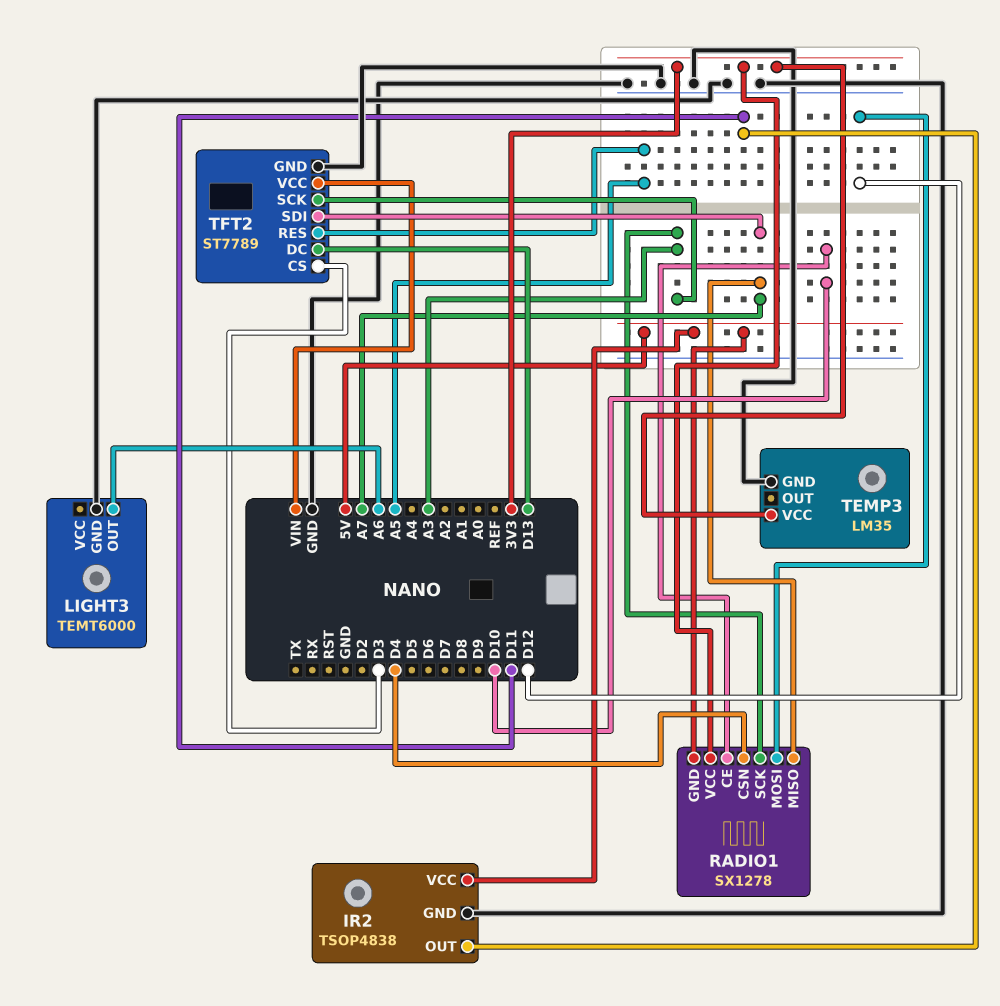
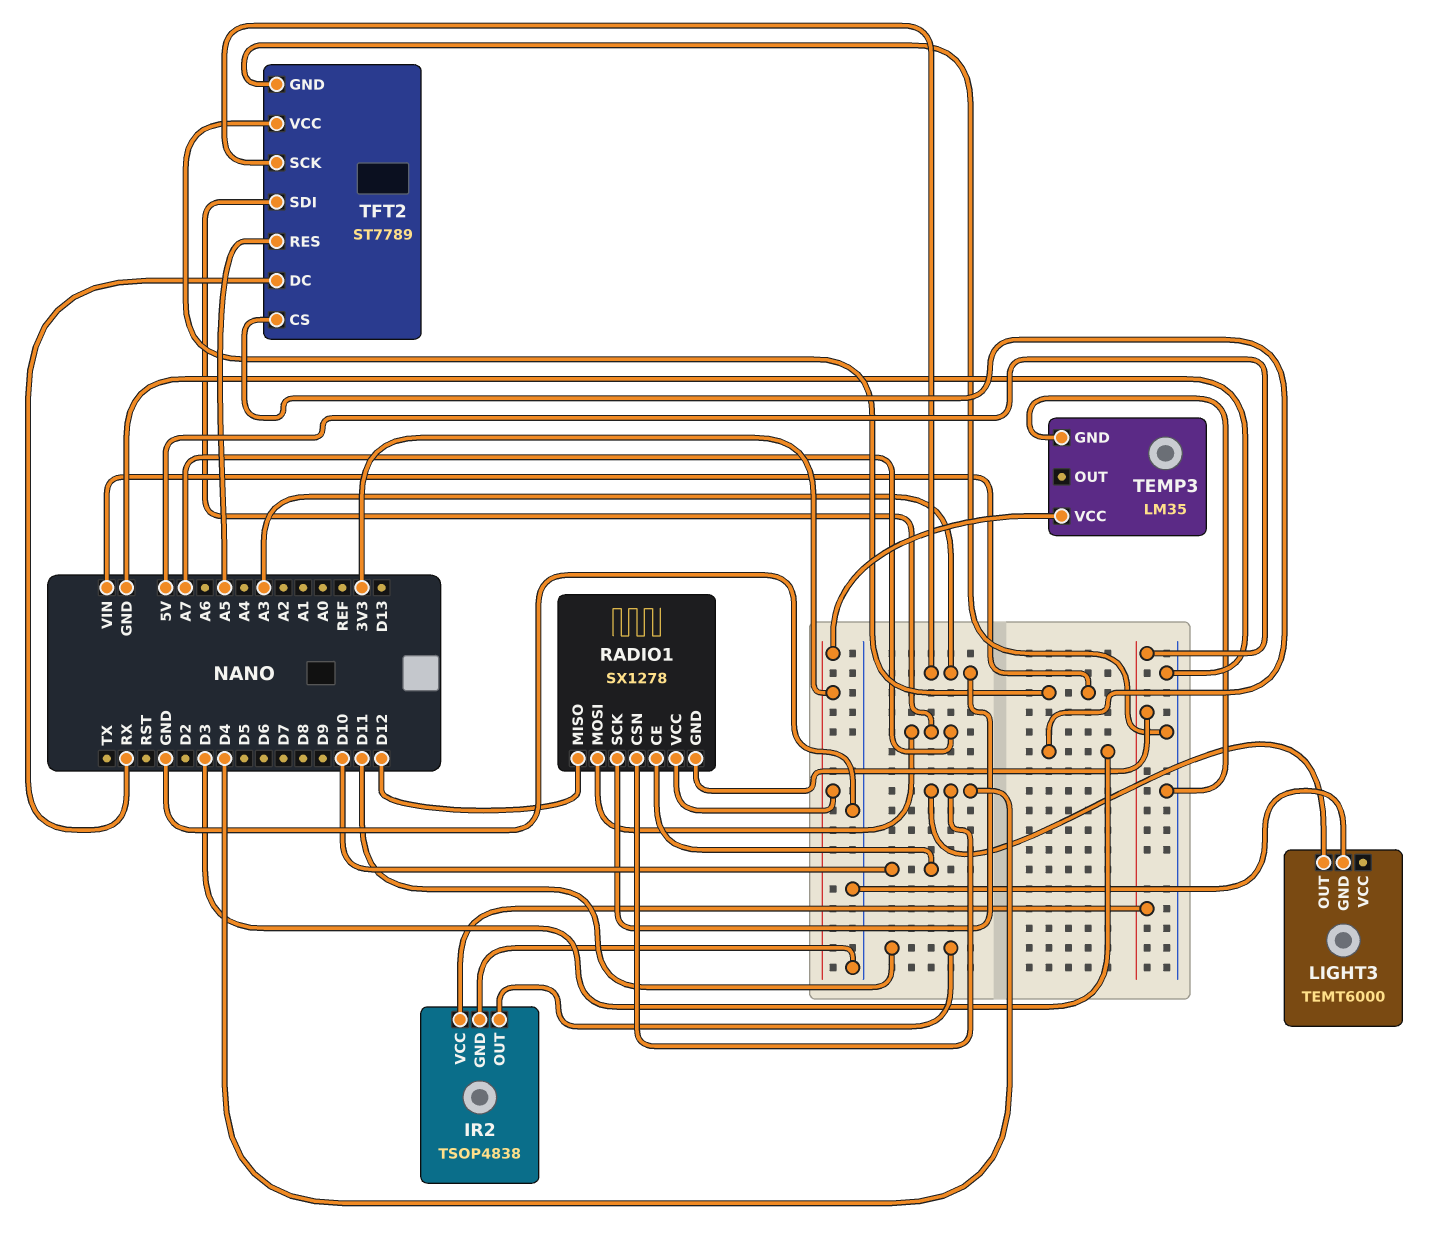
LIGHT3 pin OUT: A6 -> D4
RADIO1 pin MISO: A7 -> D12
RADIO1 pin MOSI: D12 -> A7
TFT2 pin DC: D13 -> RX

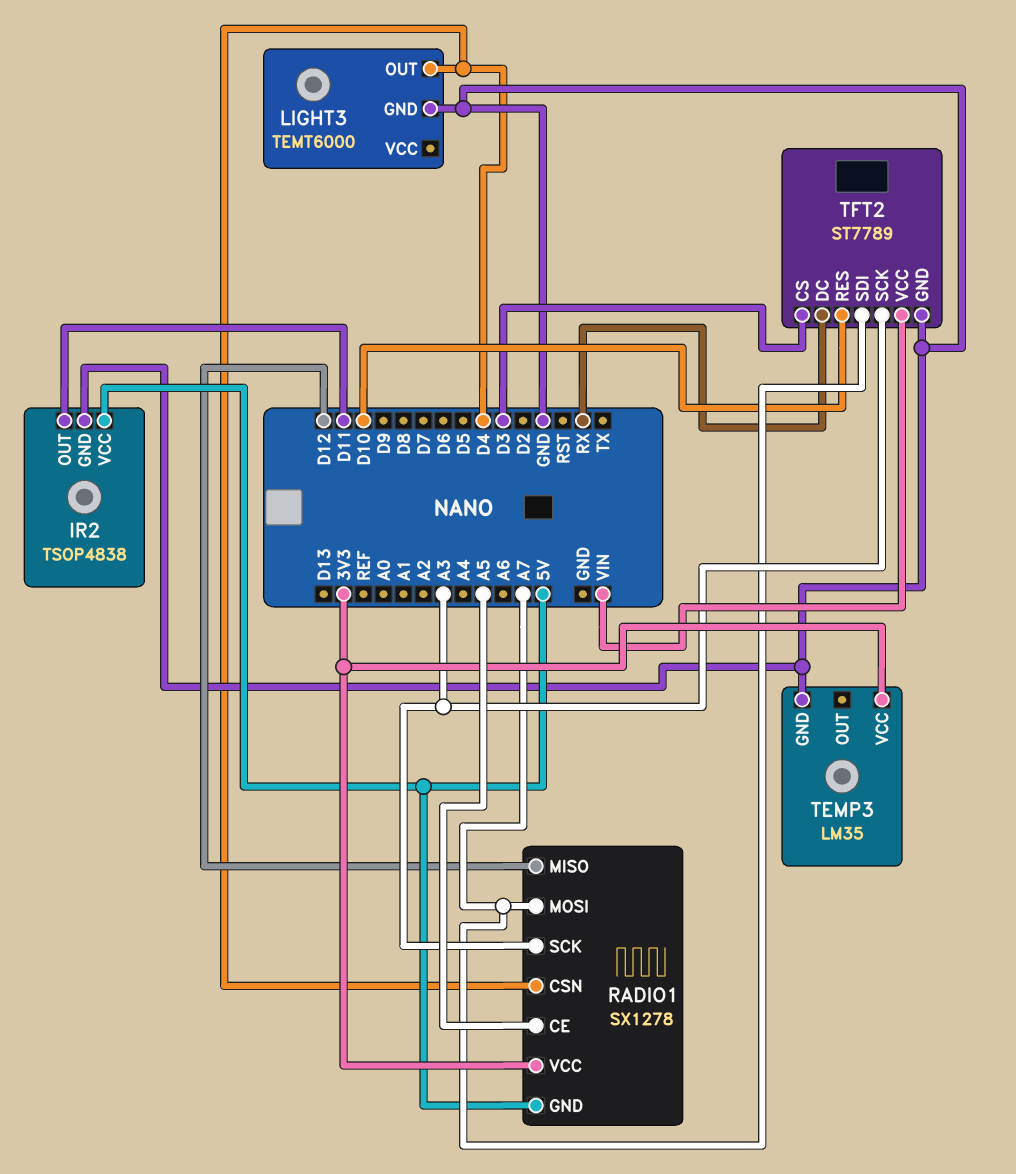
RADIO1 pin CE: D10 -> A5
TFT2 pin RES: A5 -> D10

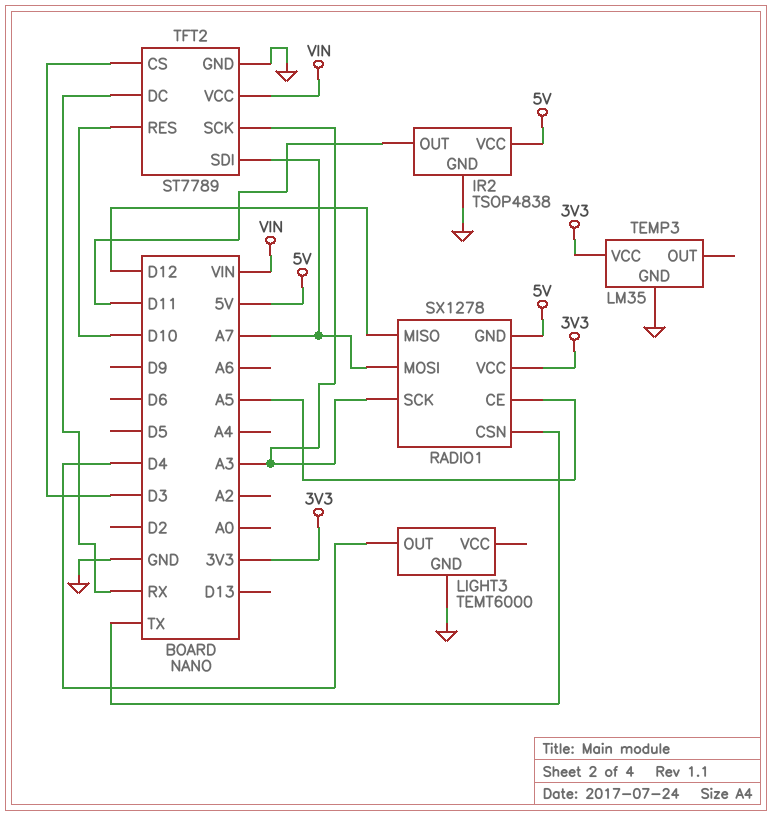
RADIO1 pin CSN: D4 -> TX

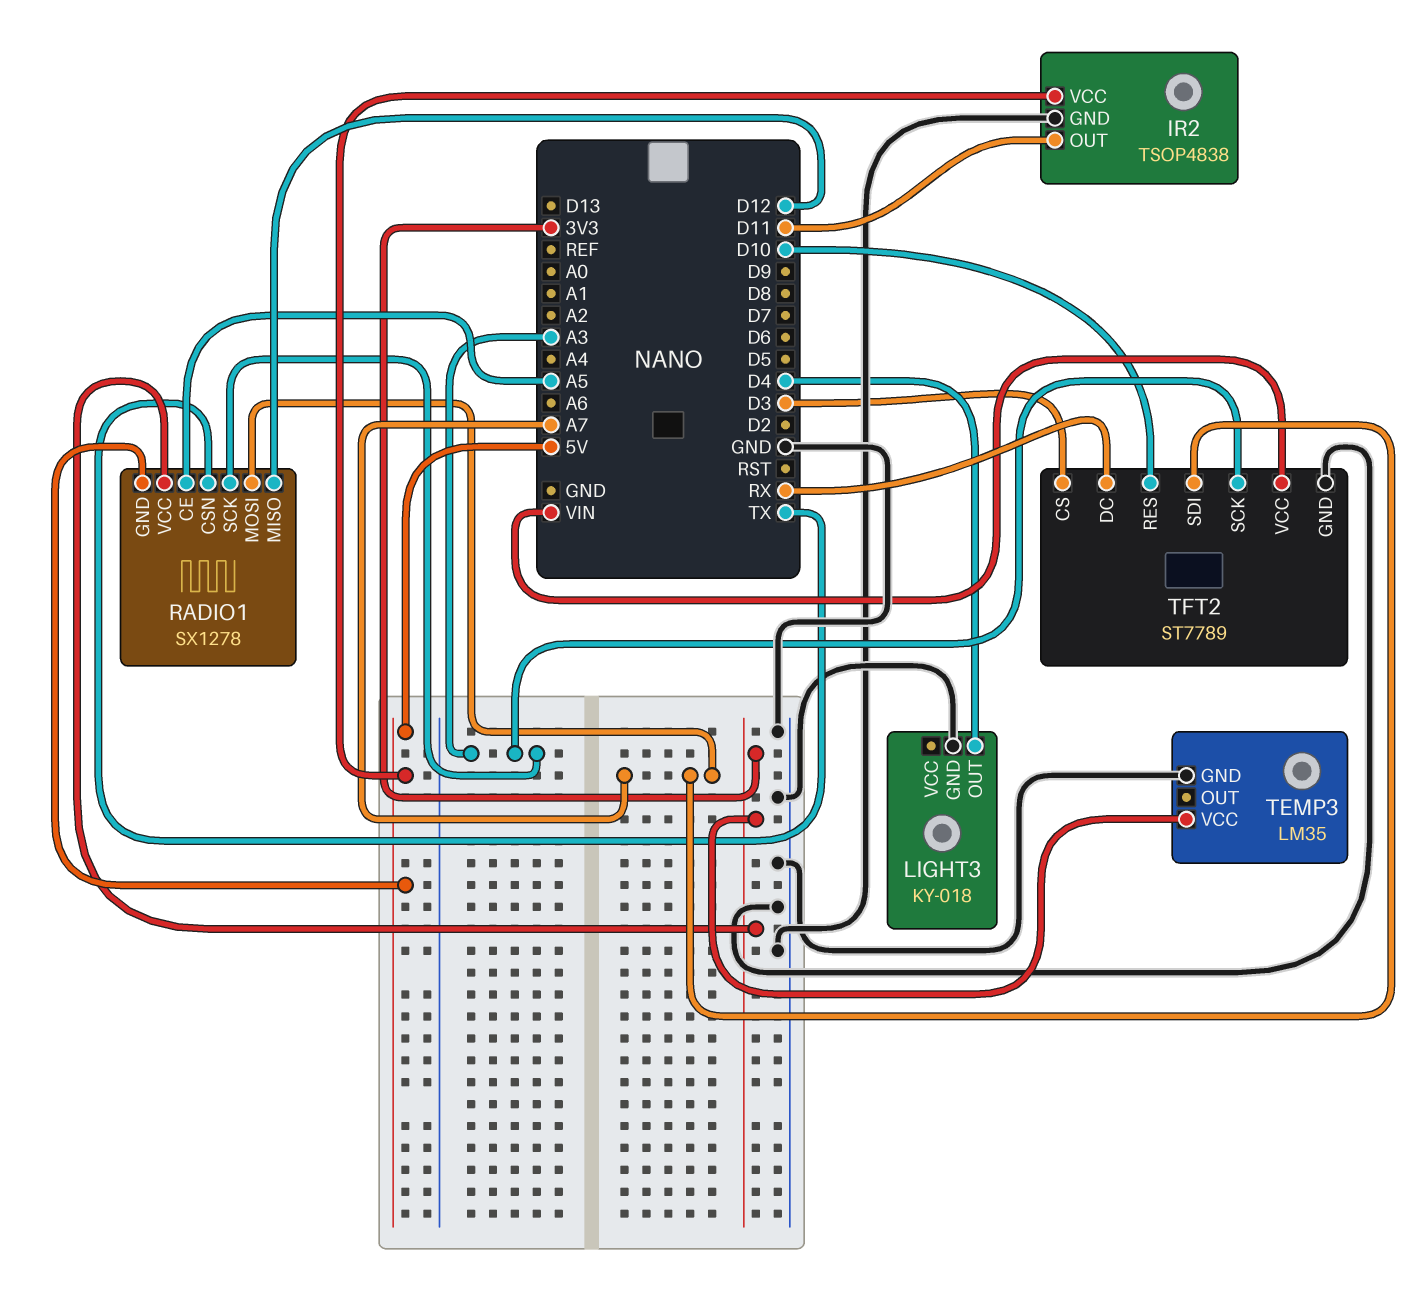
LIGHT3: TEMT6000 -> KY-018

